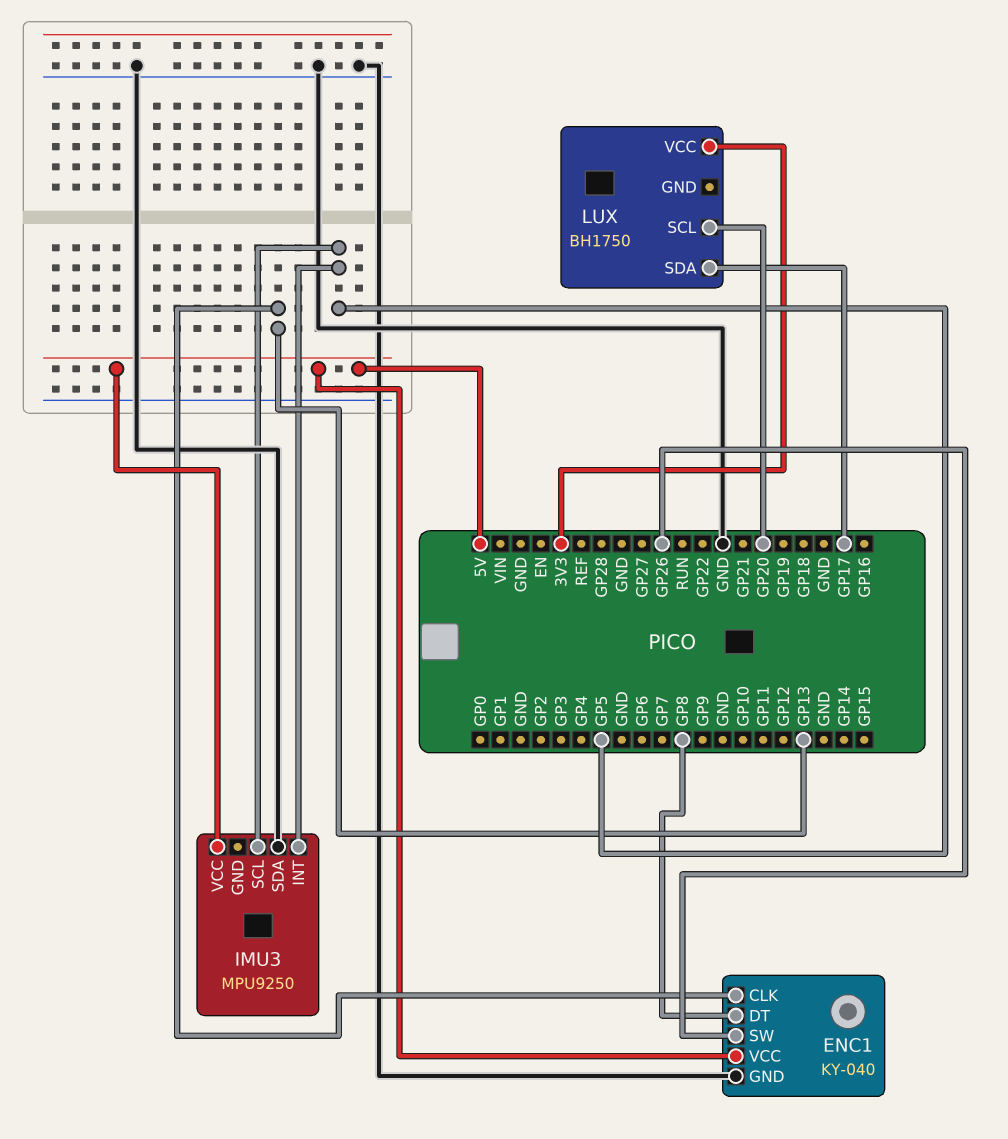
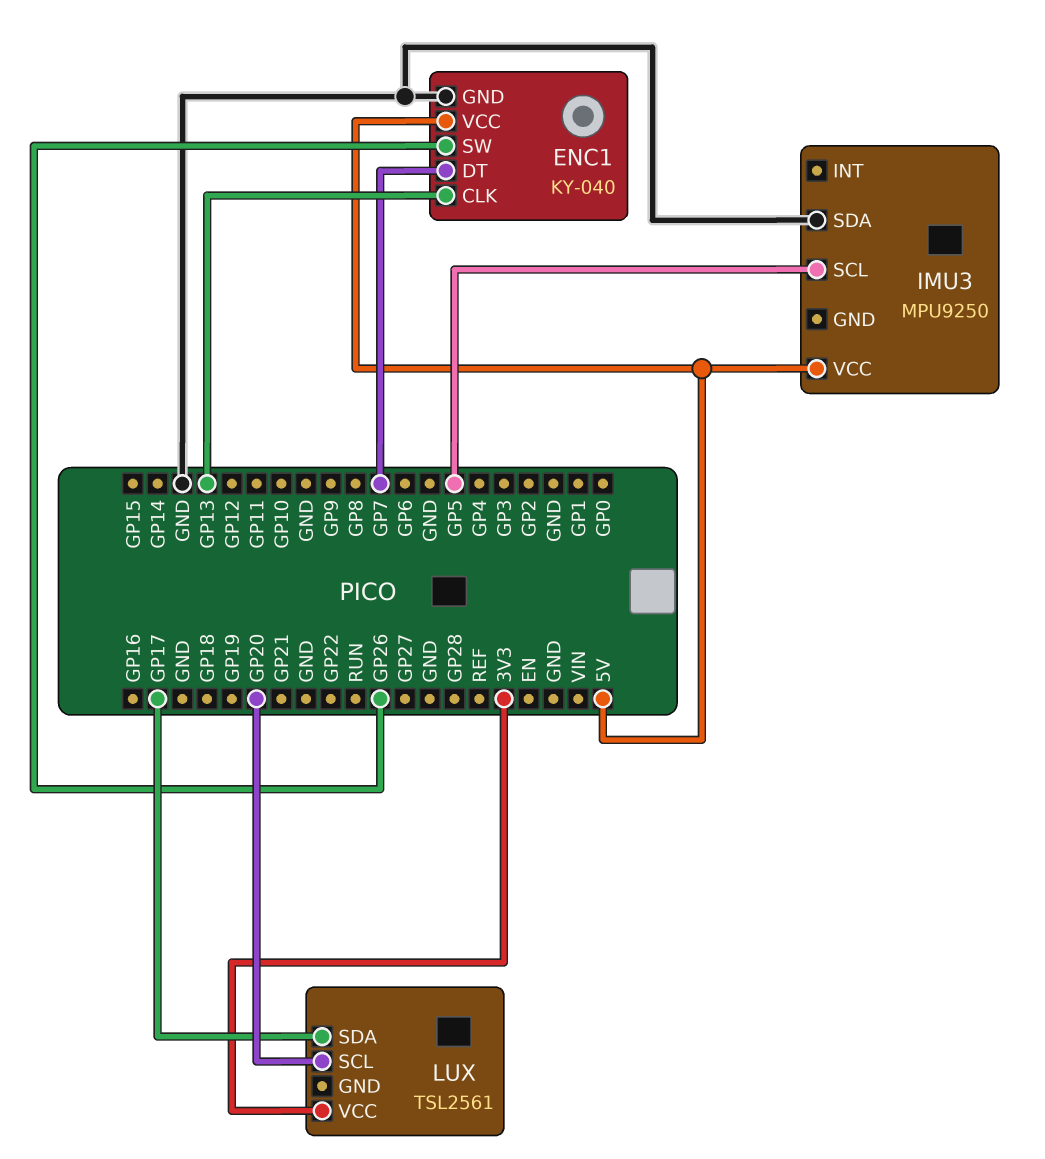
ENC1 pin DT: GP8 -> GP7
IMU3 pin INT: GP5 -> none
LUX: BH1750 -> TSL2561

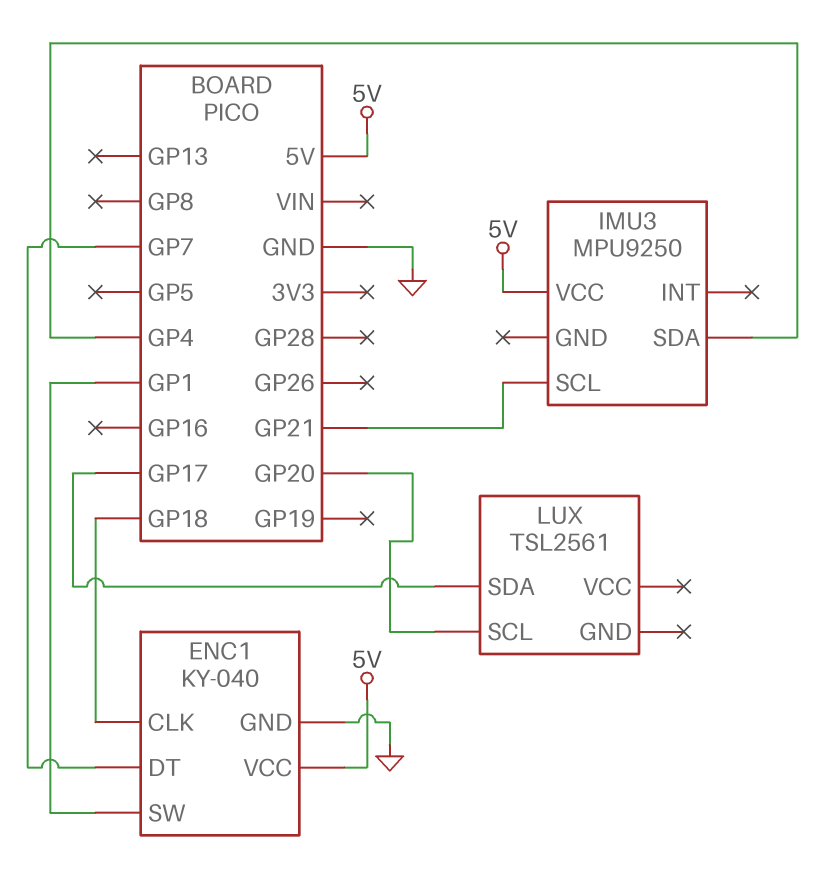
ENC1 pin CLK: GP13 -> GP18
ENC1 pin SW: GP26 -> GP1
IMU3 pin SCL: GP5 -> GP21
IMU3 pin SDA: GND -> GP4
LUX pin VCC: 3V3 -> none

